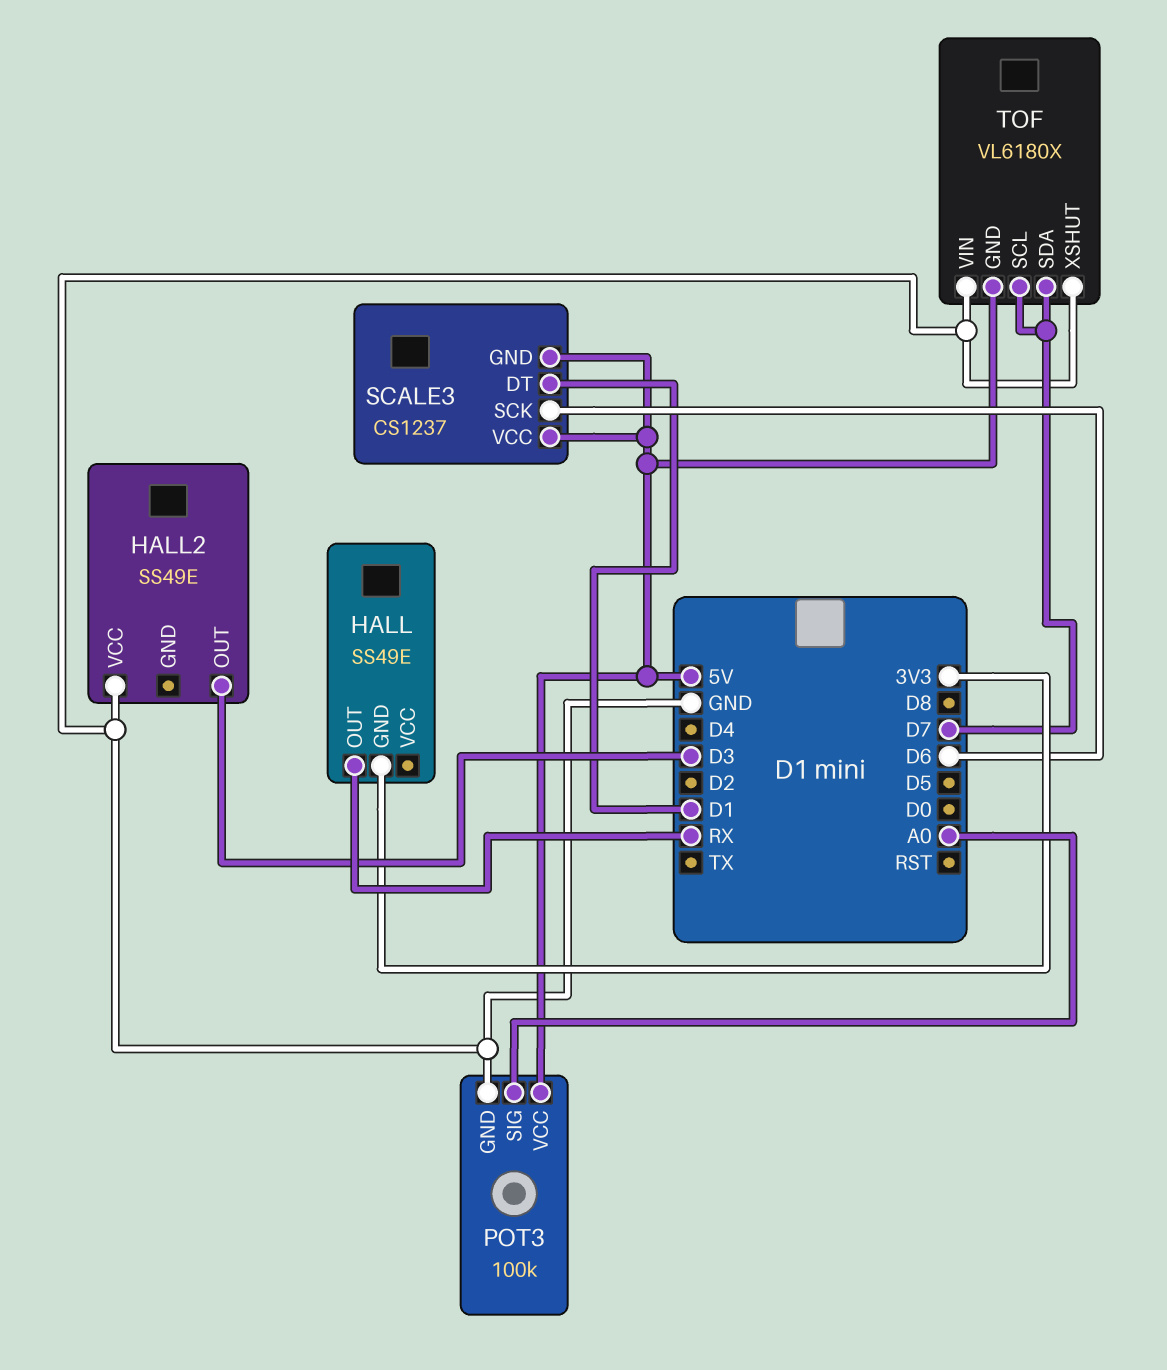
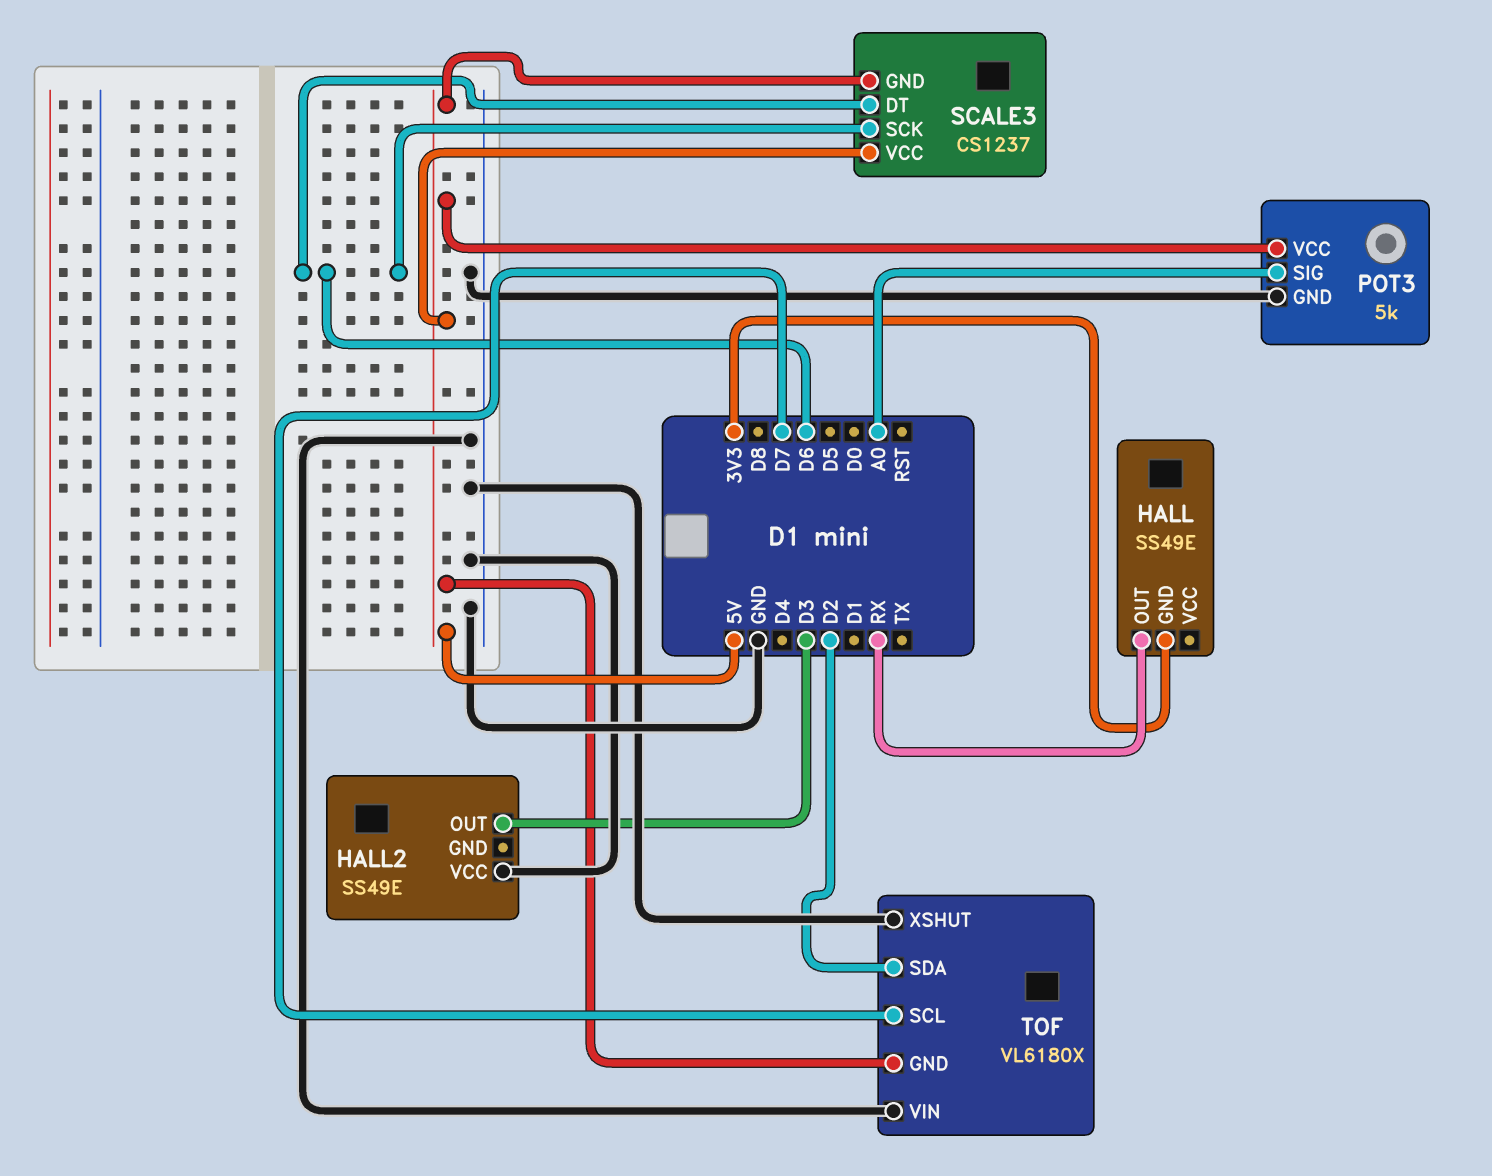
POT3: 100k -> 5k
SCALE3 pin DT: D1 -> D6
TOF pin SDA: D7 -> D2

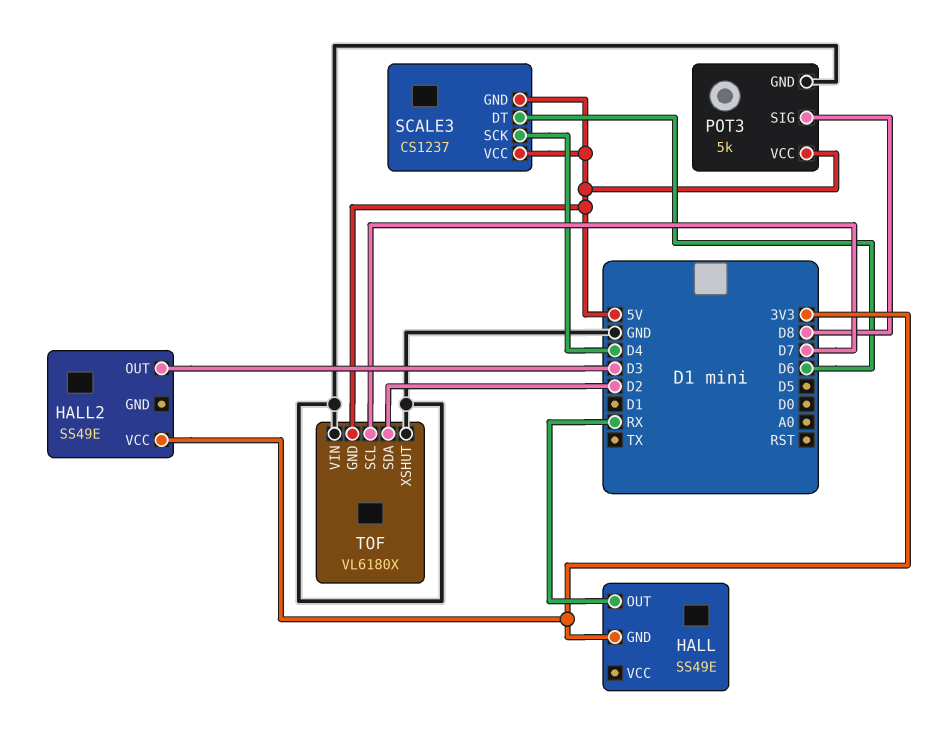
HALL2 pin VCC: GND -> 3V3
POT3 pin SIG: A0 -> D8
SCALE3 pin SCK: D6 -> D4

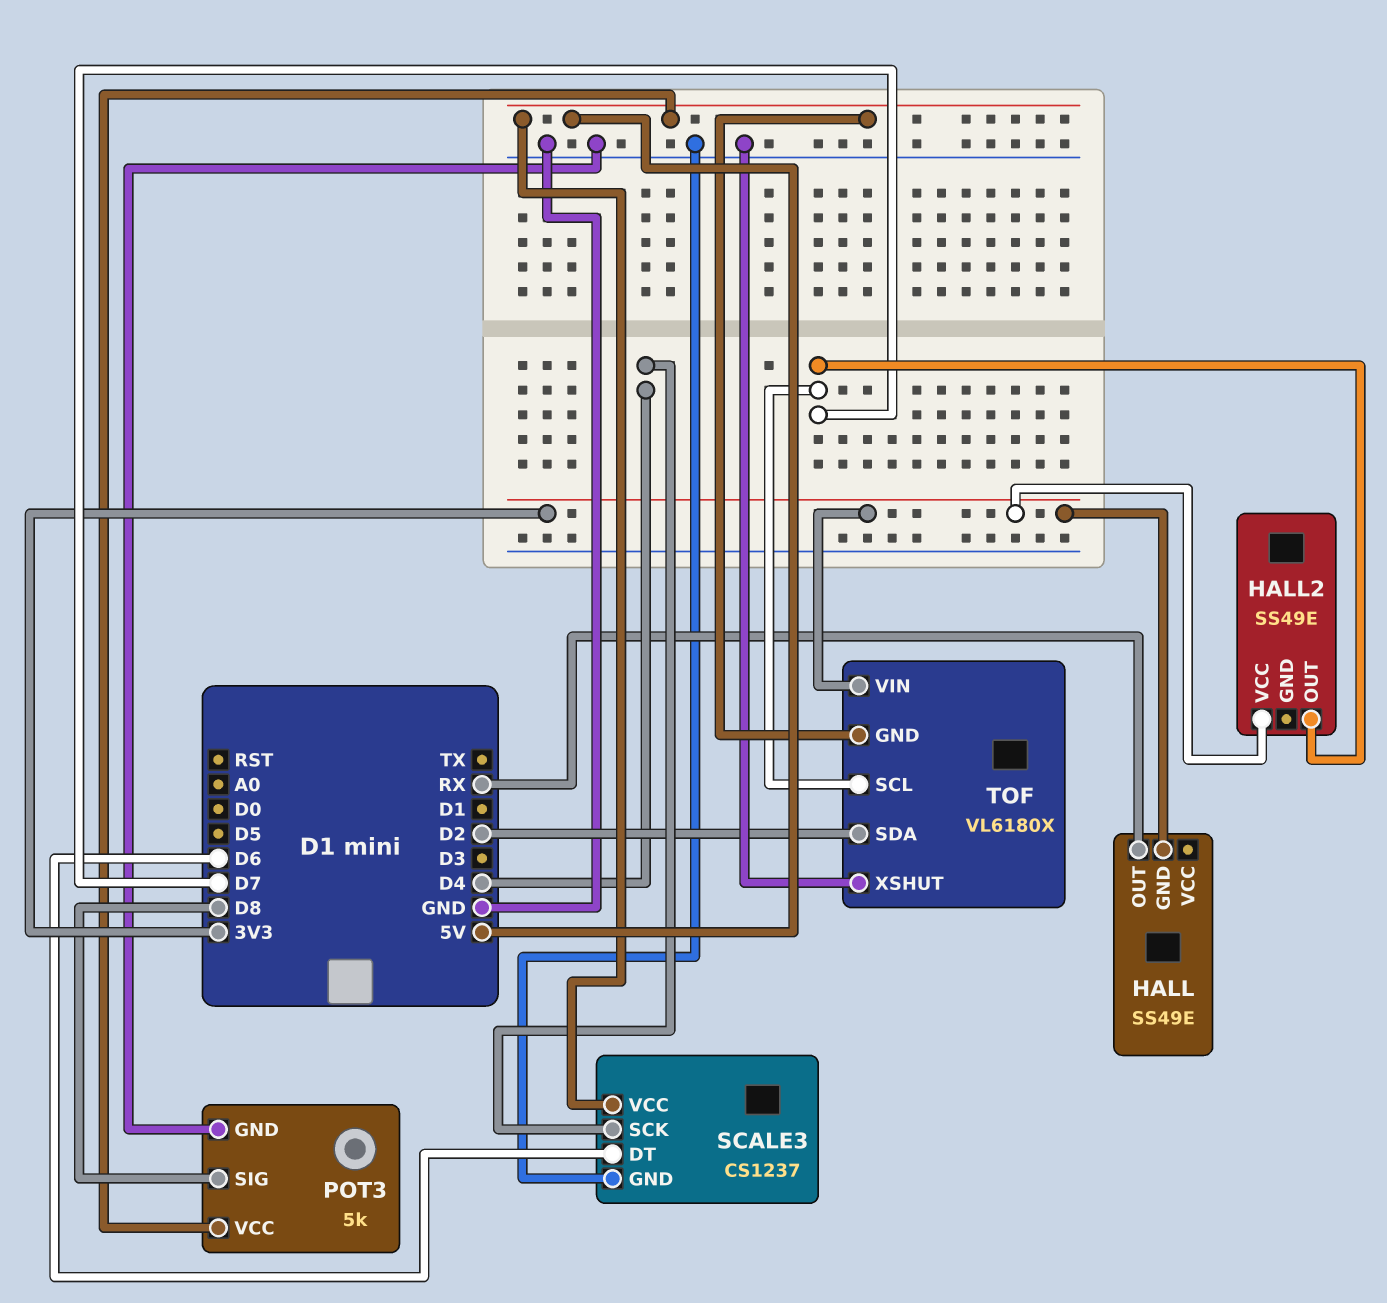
HALL2 pin OUT: D3 -> D7
SCALE3 pin GND: 5V -> GND
TOF pin VIN: GND -> 3V3

